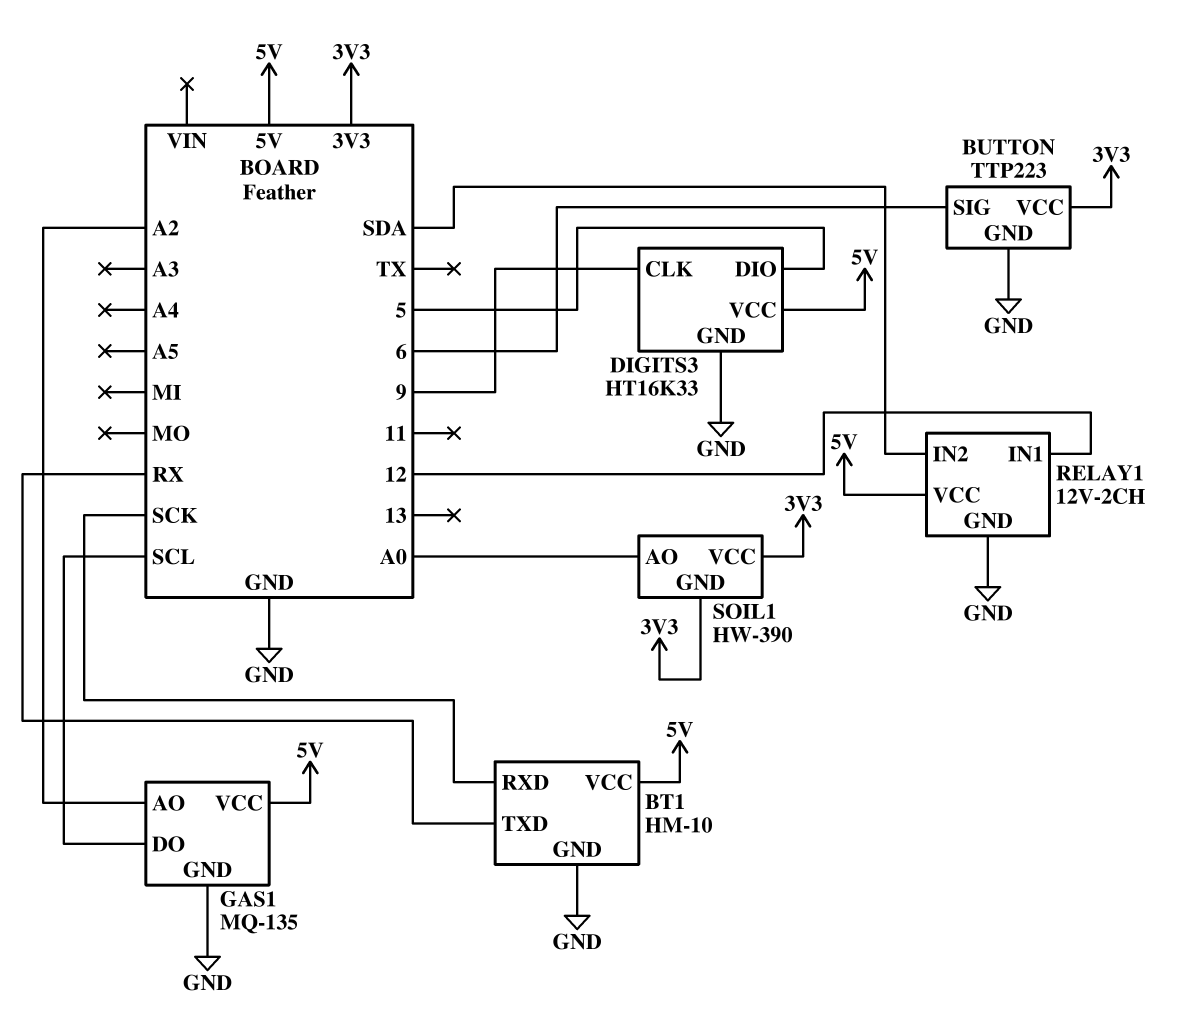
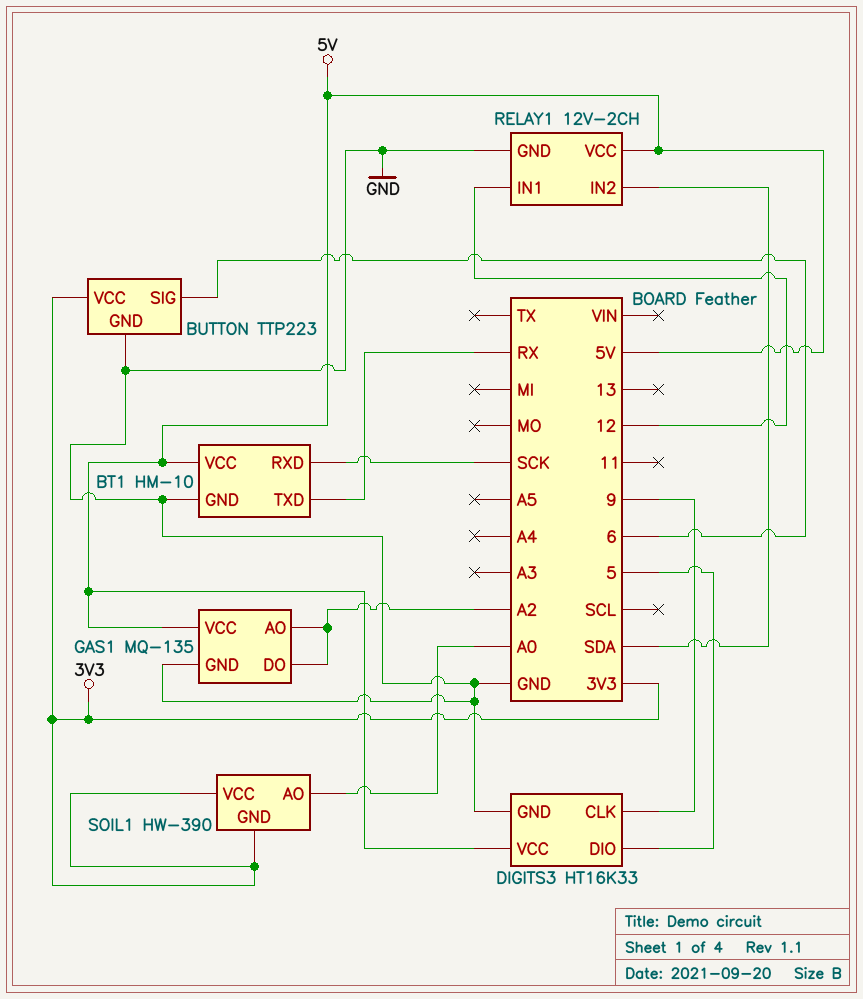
GAS1 pin DO: SCL -> A2

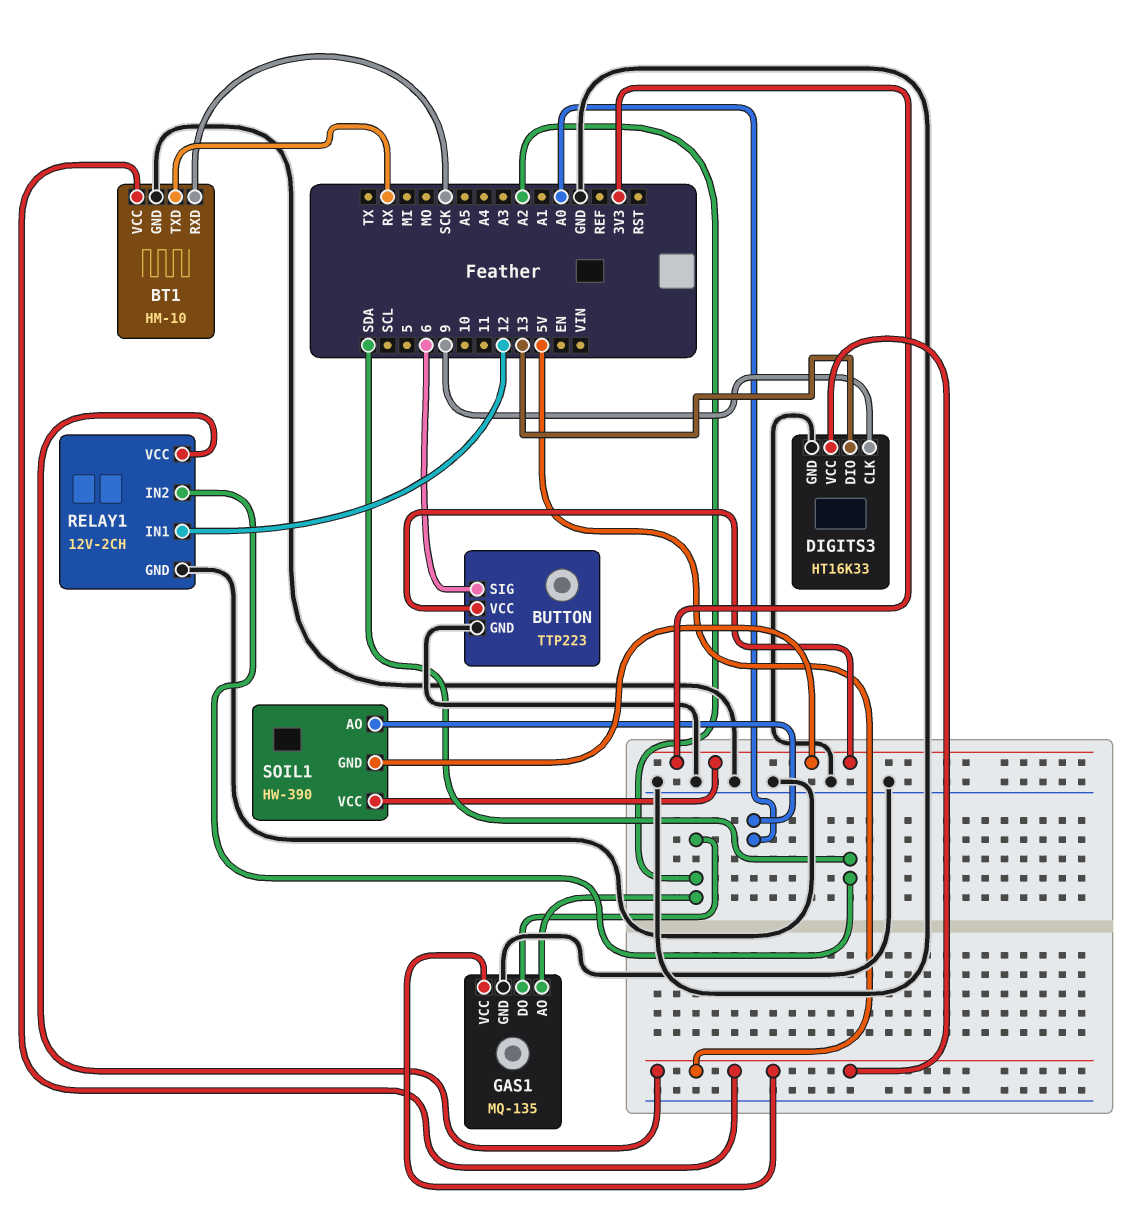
DIGITS3 pin DIO: 5 -> 13

